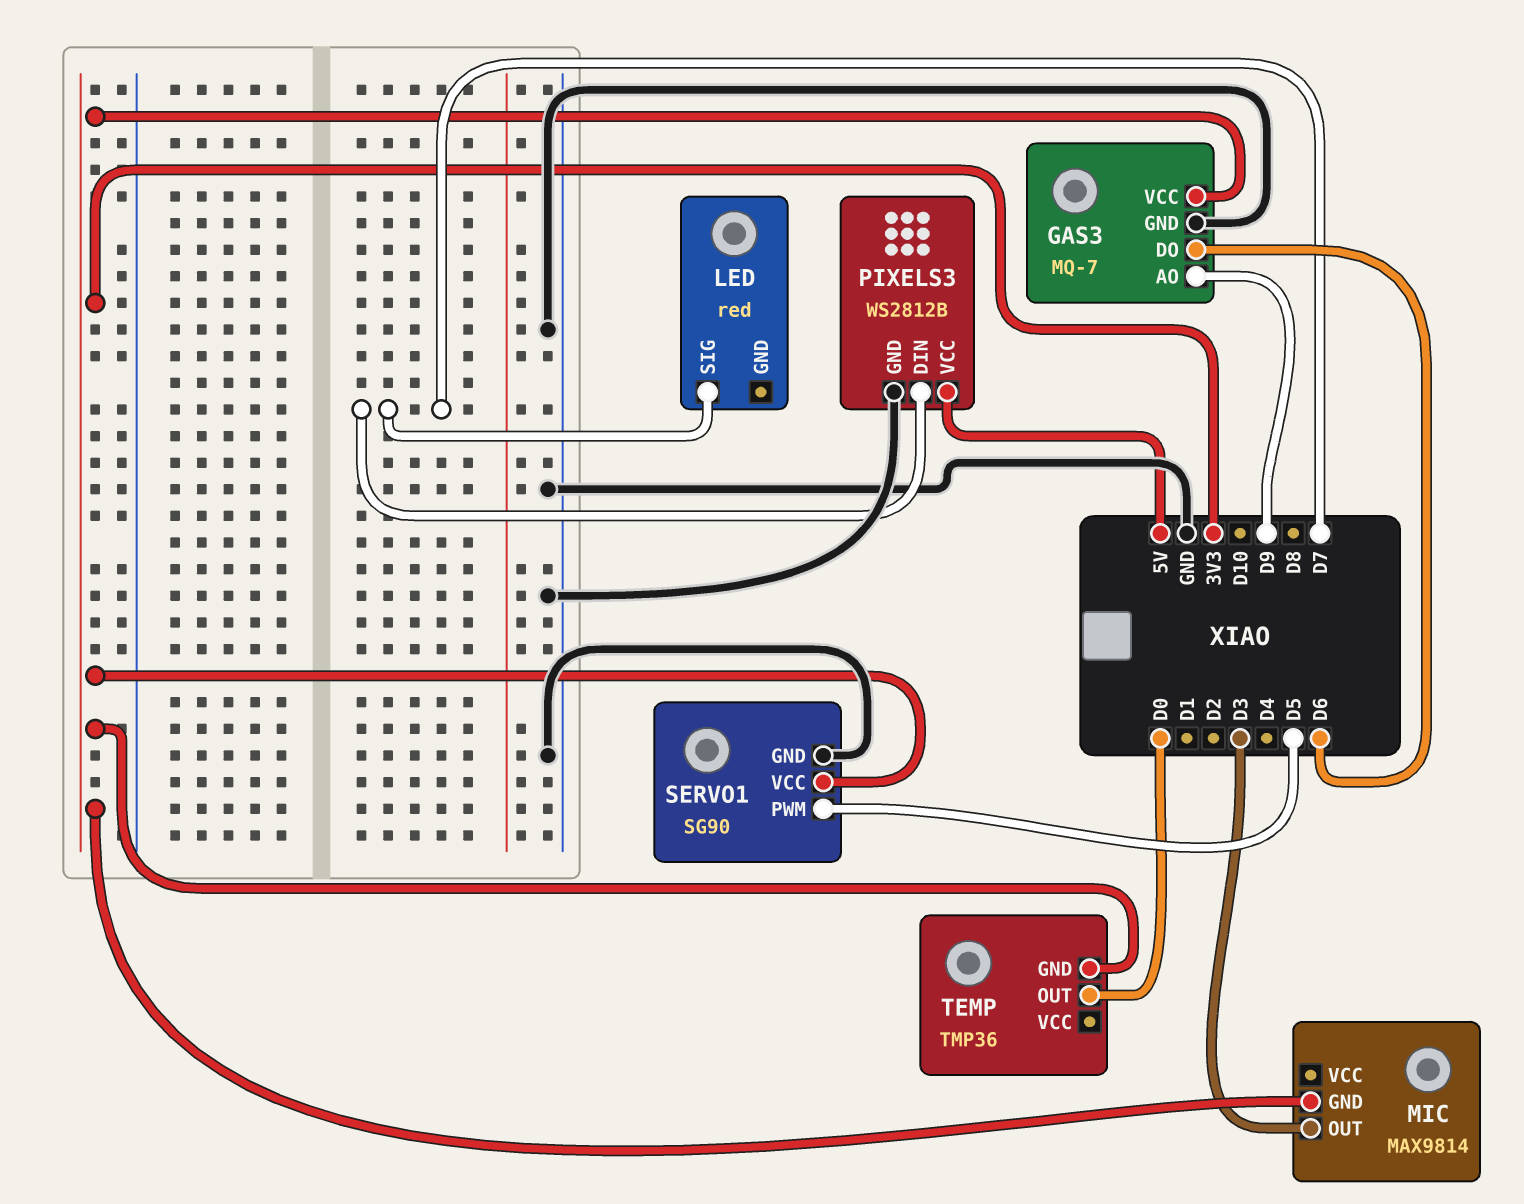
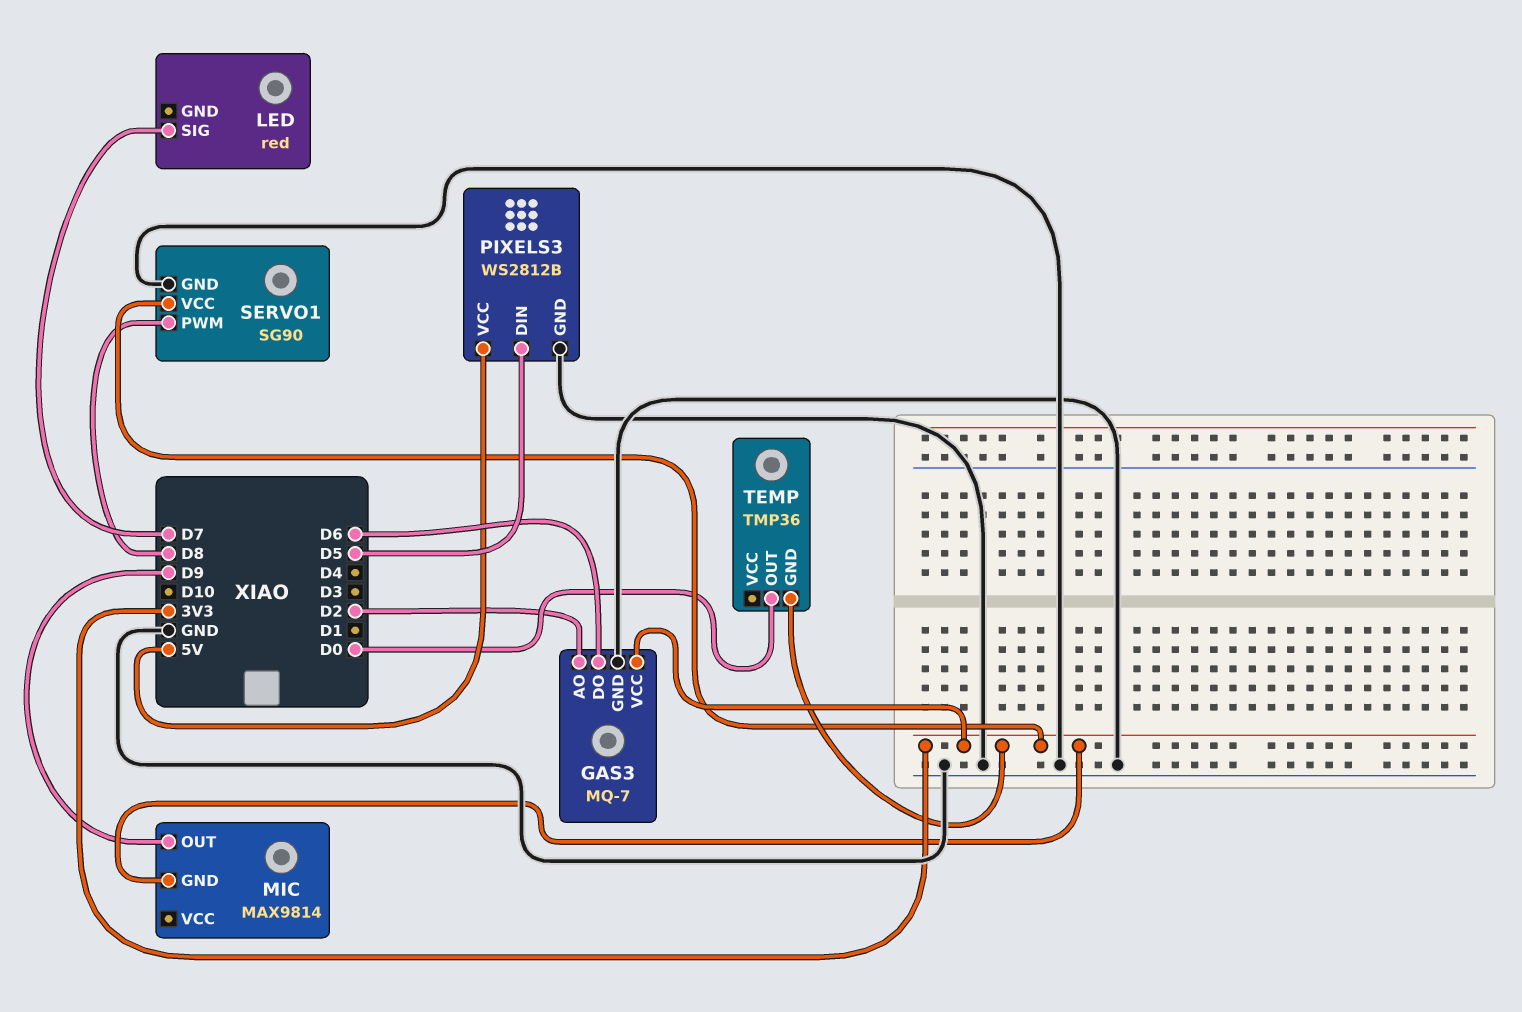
GAS3 pin AO: D9 -> D2
MIC pin OUT: D3 -> D9
PIXELS3 pin DIN: D7 -> D5
SERVO1 pin PWM: D5 -> D8

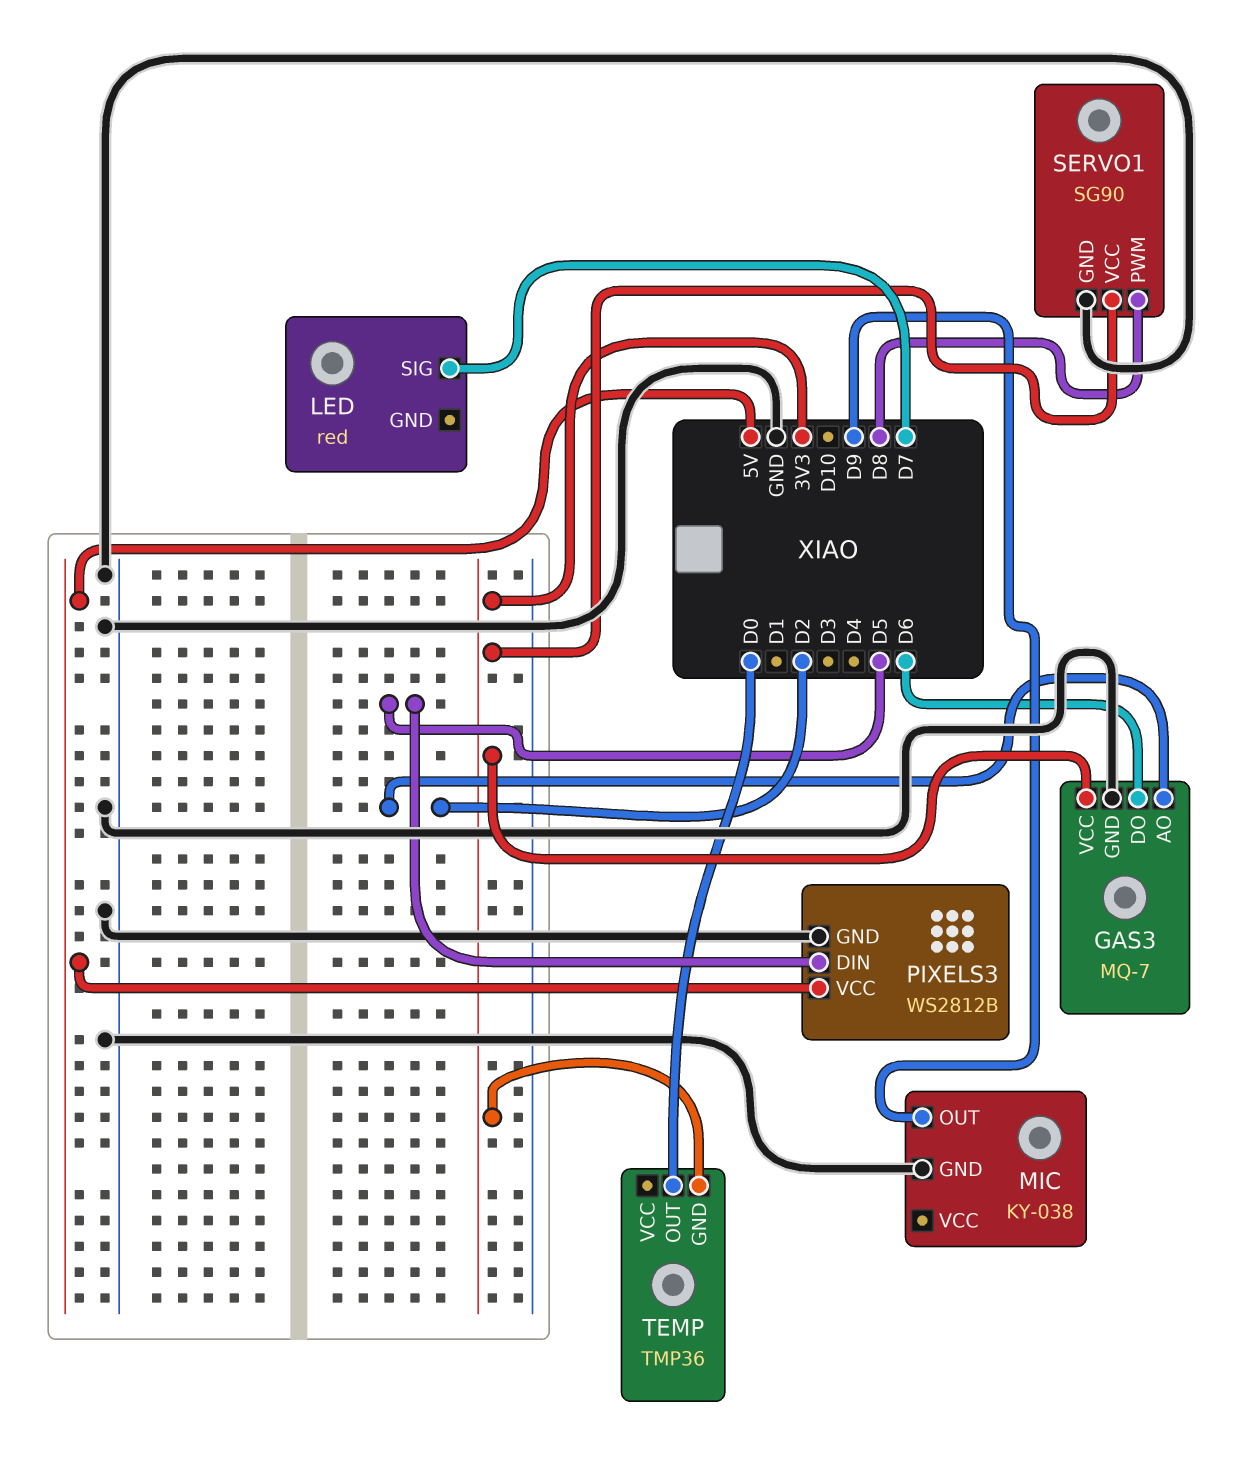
MIC: MAX9814 -> KY-038
MIC pin GND: 3V3 -> GND

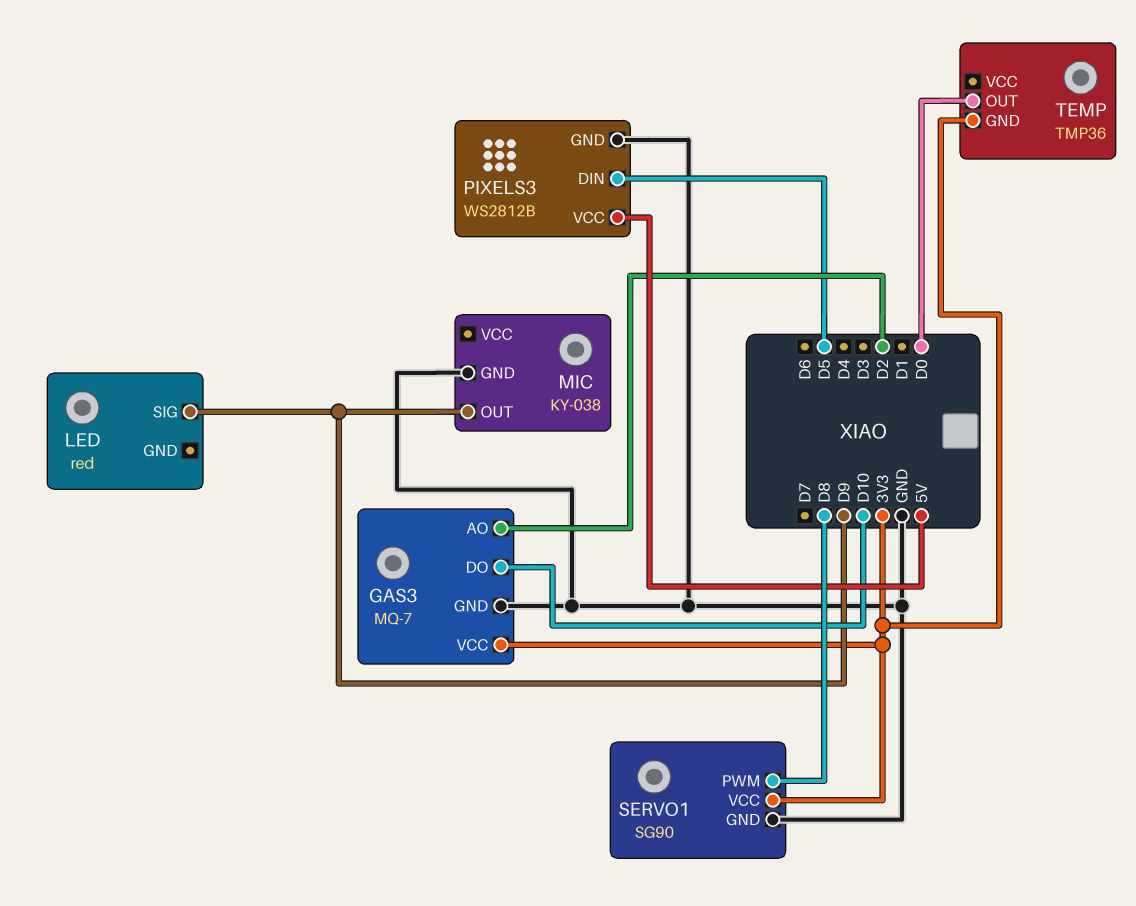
GAS3 pin DO: D6 -> D10
LED pin SIG: D7 -> D9

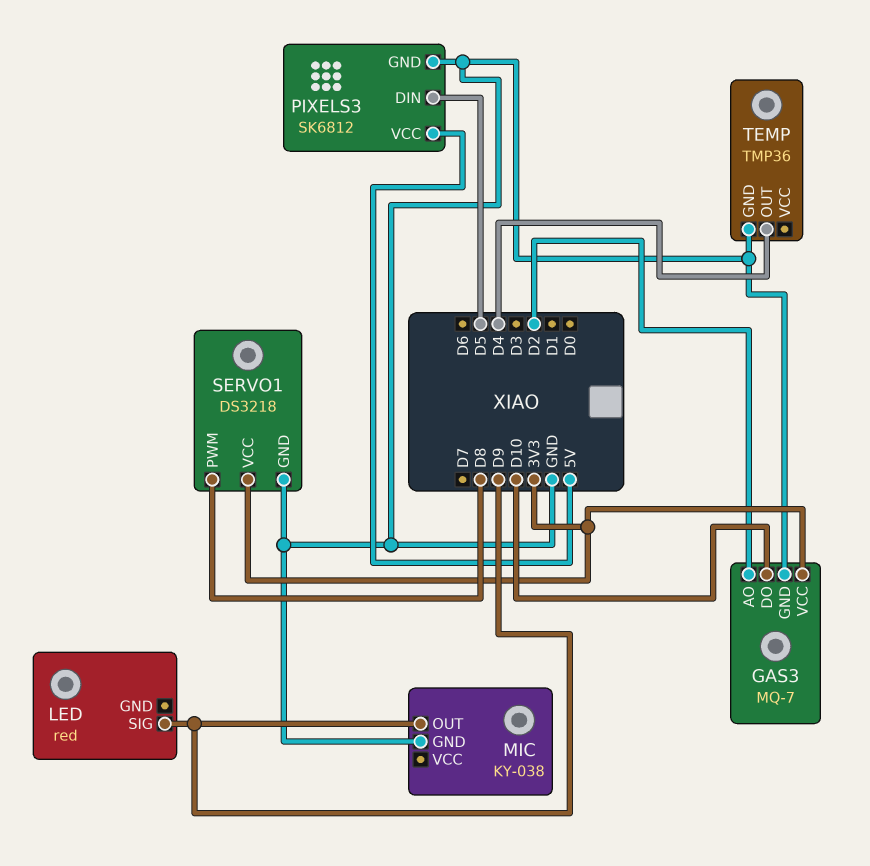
PIXELS3: WS2812B -> SK6812
SERVO1: SG90 -> DS3218
TEMP pin GND: 3V3 -> GND
TEMP pin OUT: D0 -> D4

